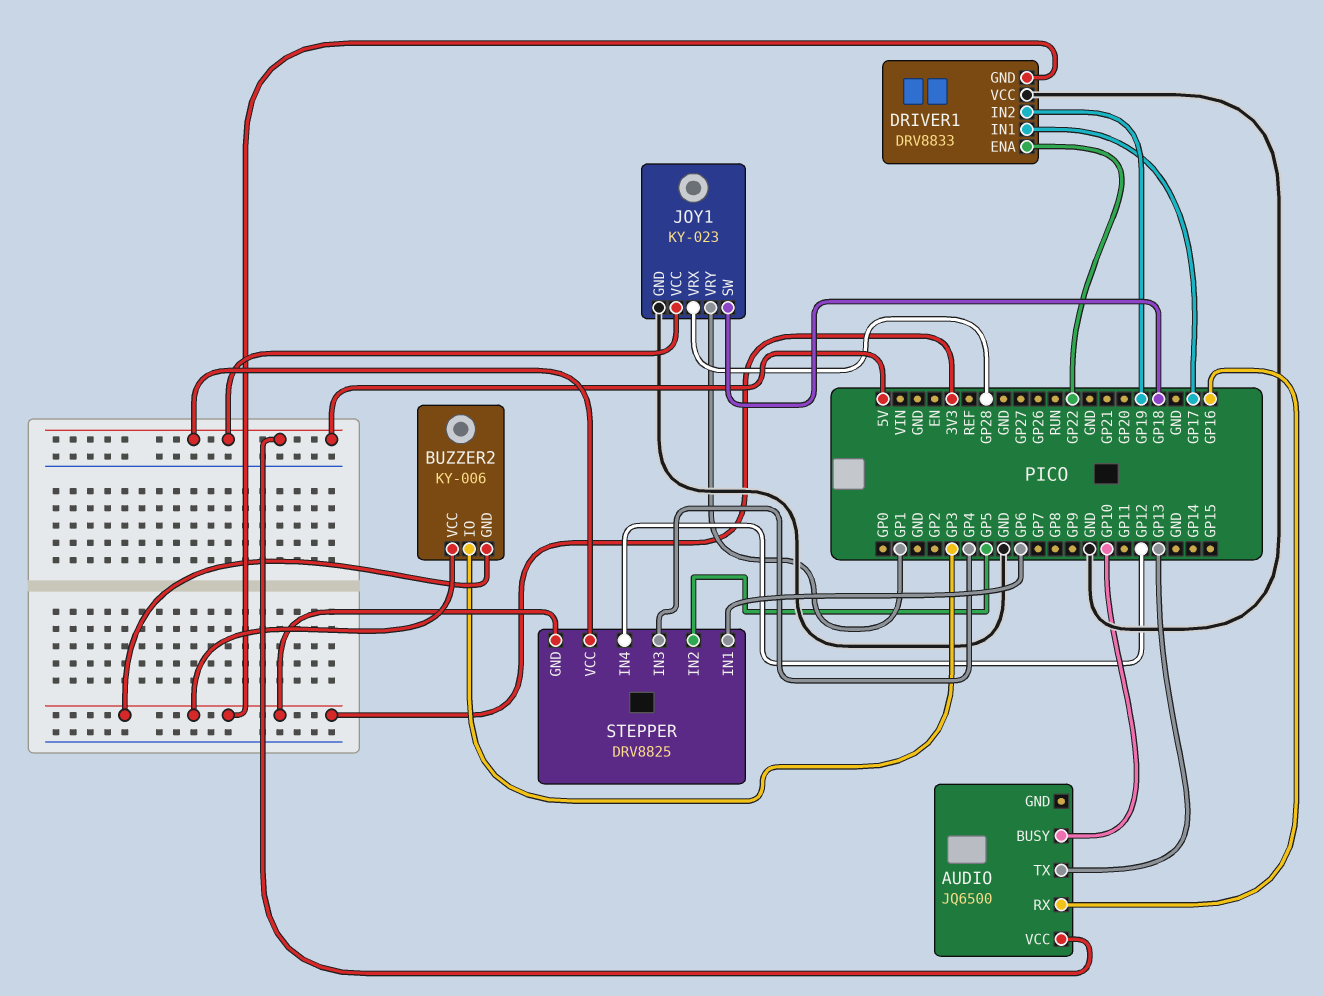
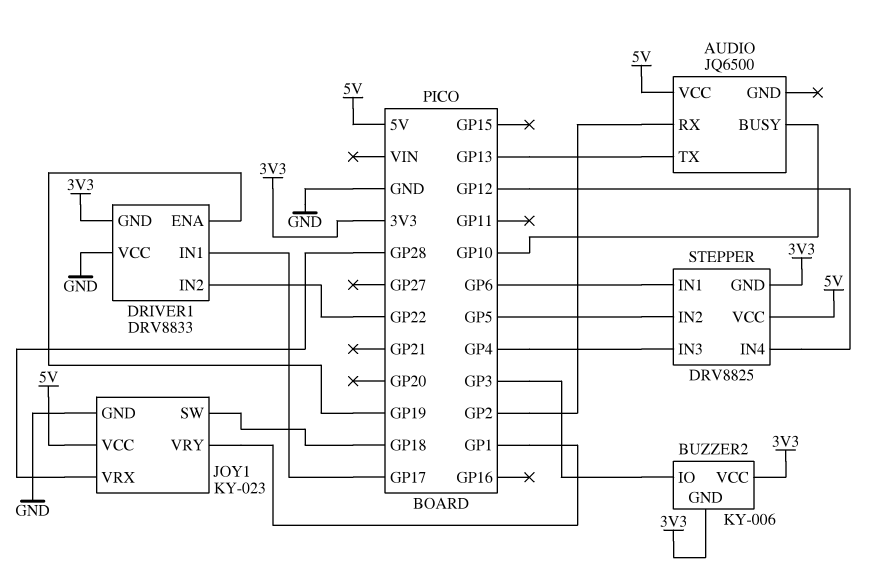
AUDIO pin RX: GP16 -> GP2
DRIVER1 pin ENA: GP22 -> GP19
DRIVER1 pin IN2: GP19 -> GP22

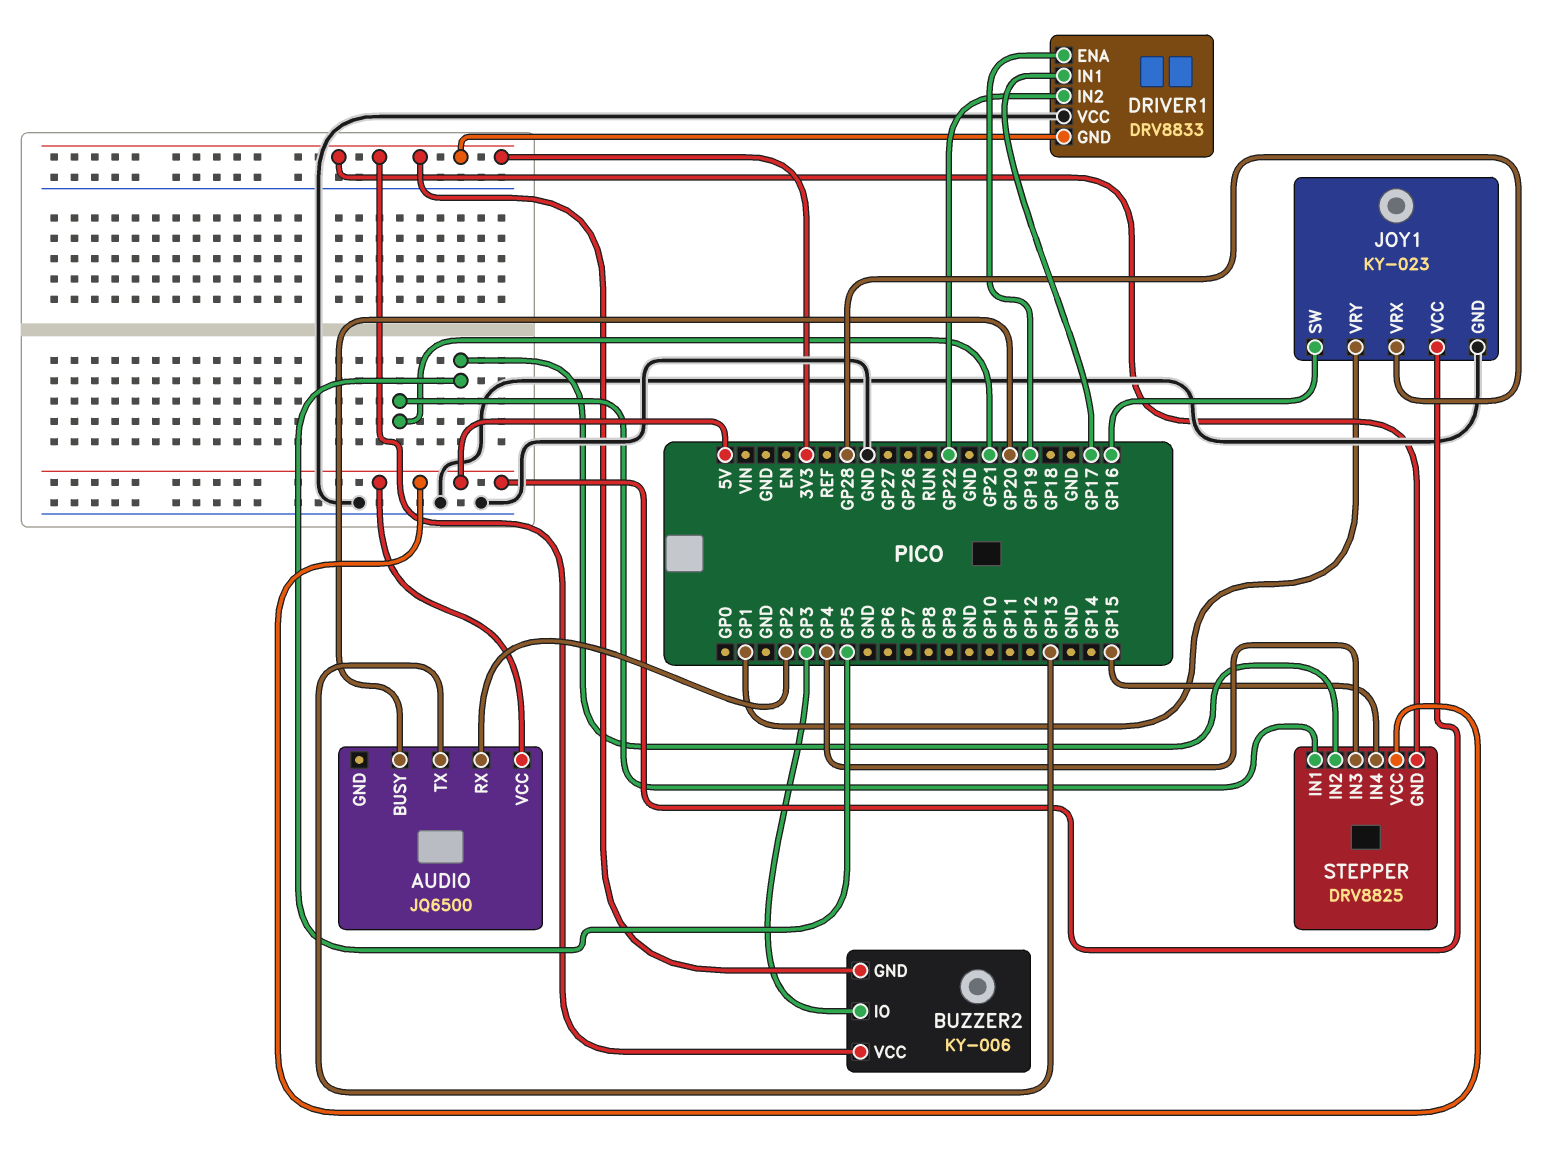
AUDIO pin BUSY: GP10 -> GP20
JOY1 pin SW: GP18 -> GP16
STEPPER pin IN1: GP6 -> GP21
STEPPER pin IN4: GP12 -> GP15

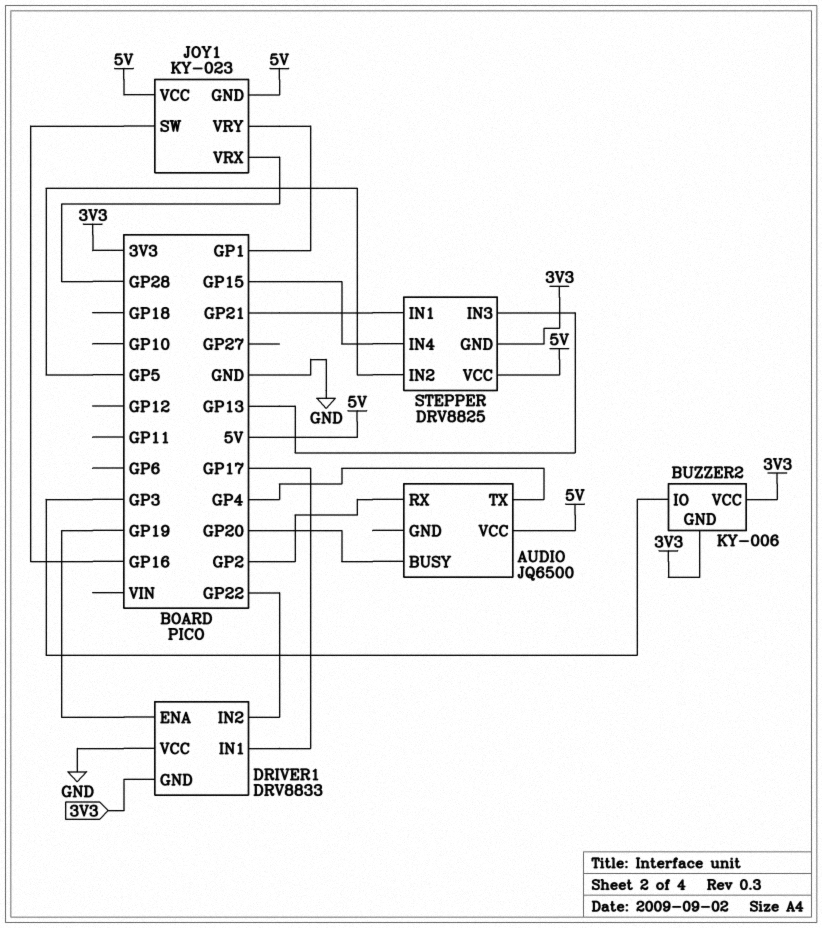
AUDIO pin TX: GP13 -> GP4
JOY1 pin GND: GND -> 5V
STEPPER pin IN3: GP4 -> GP13

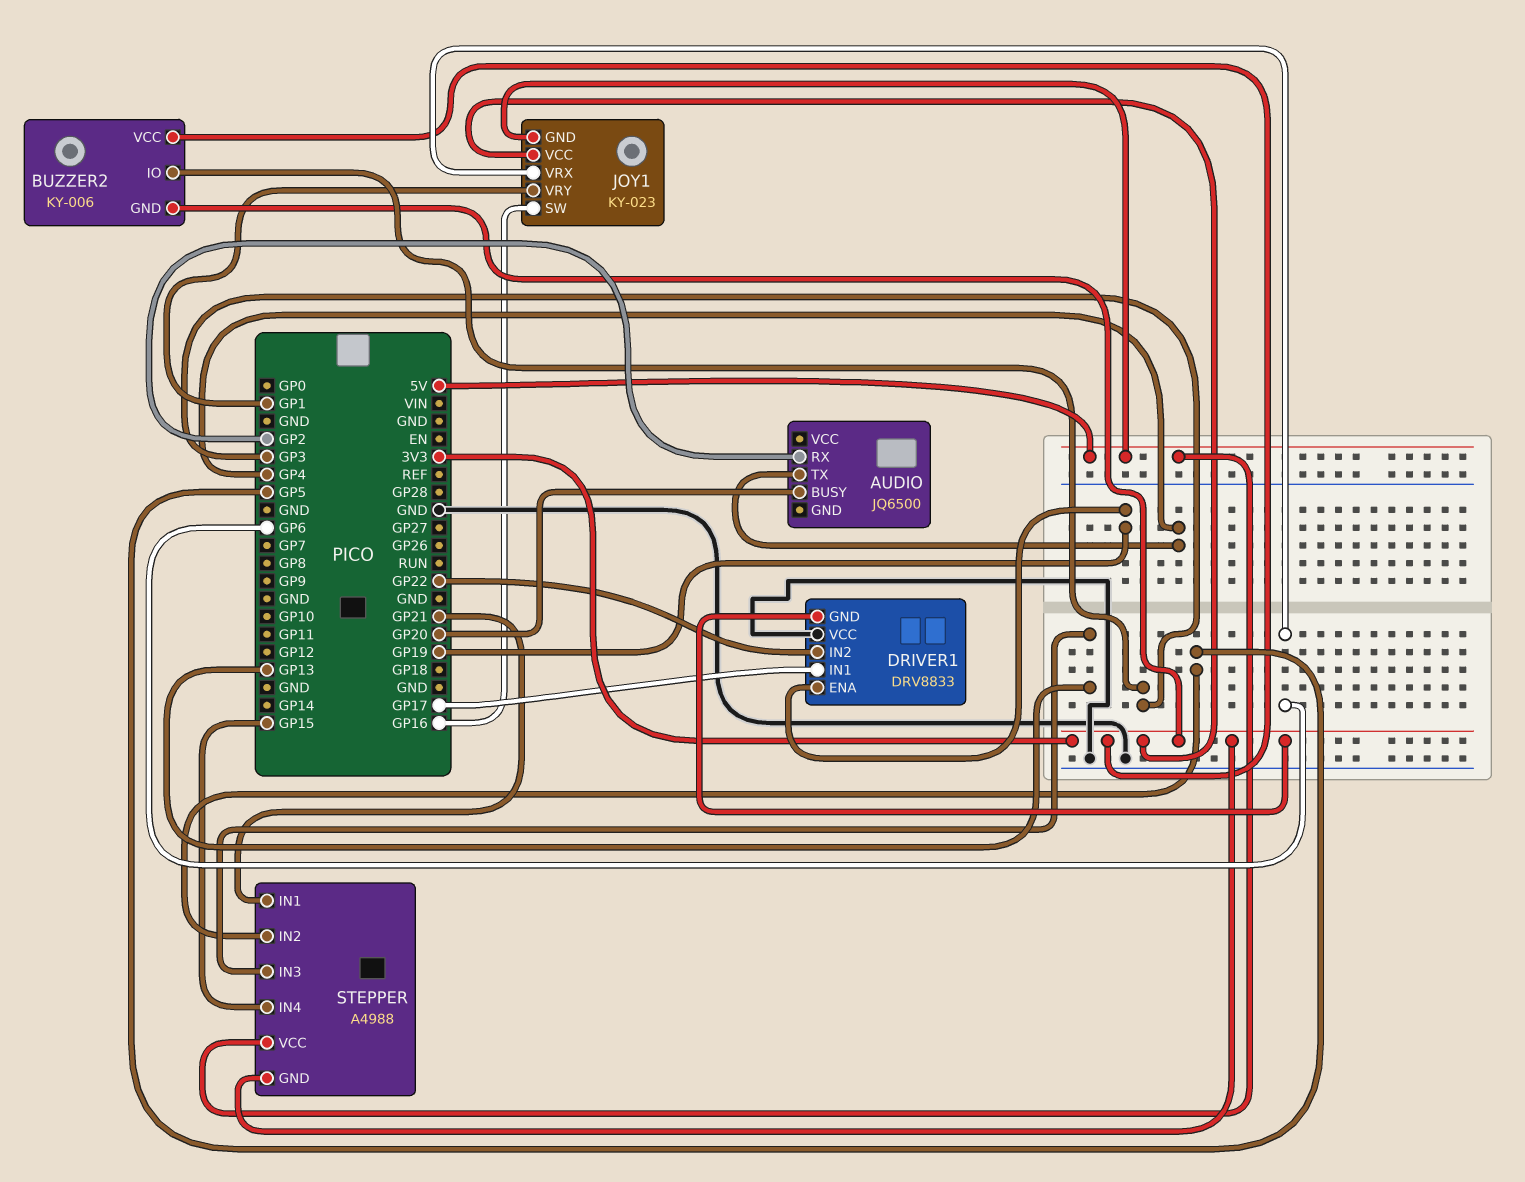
AUDIO pin VCC: 5V -> none
JOY1 pin VCC: 5V -> 3V3
JOY1 pin VRX: GP28 -> GP6
STEPPER: DRV8825 -> A4988

